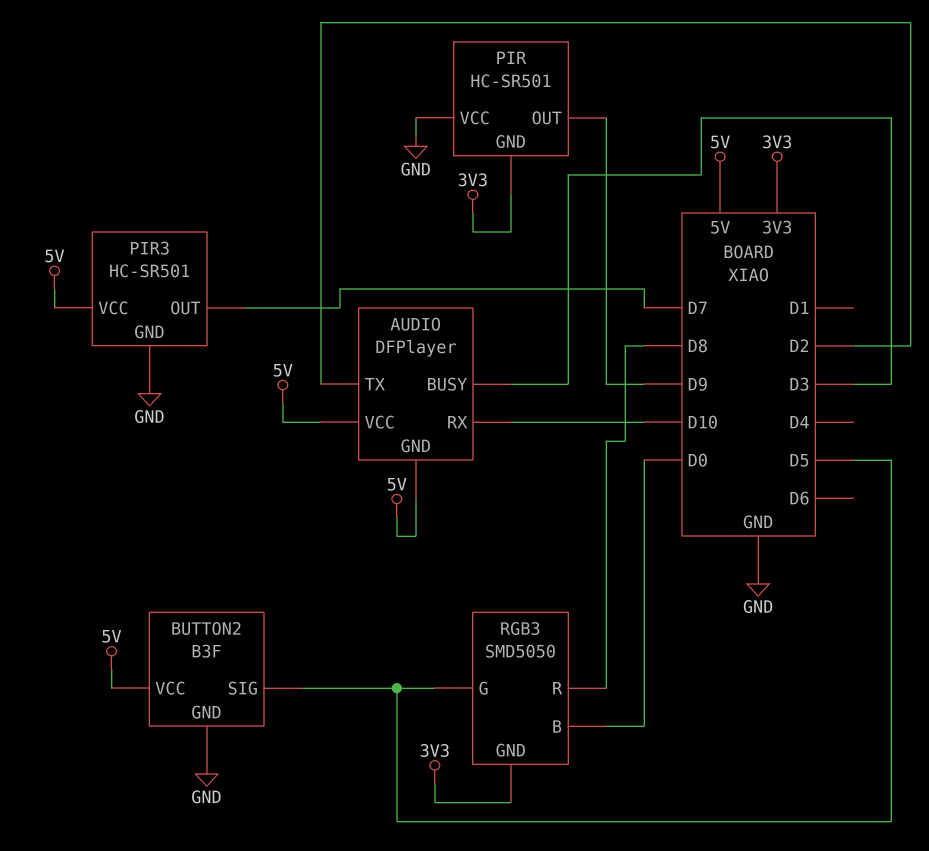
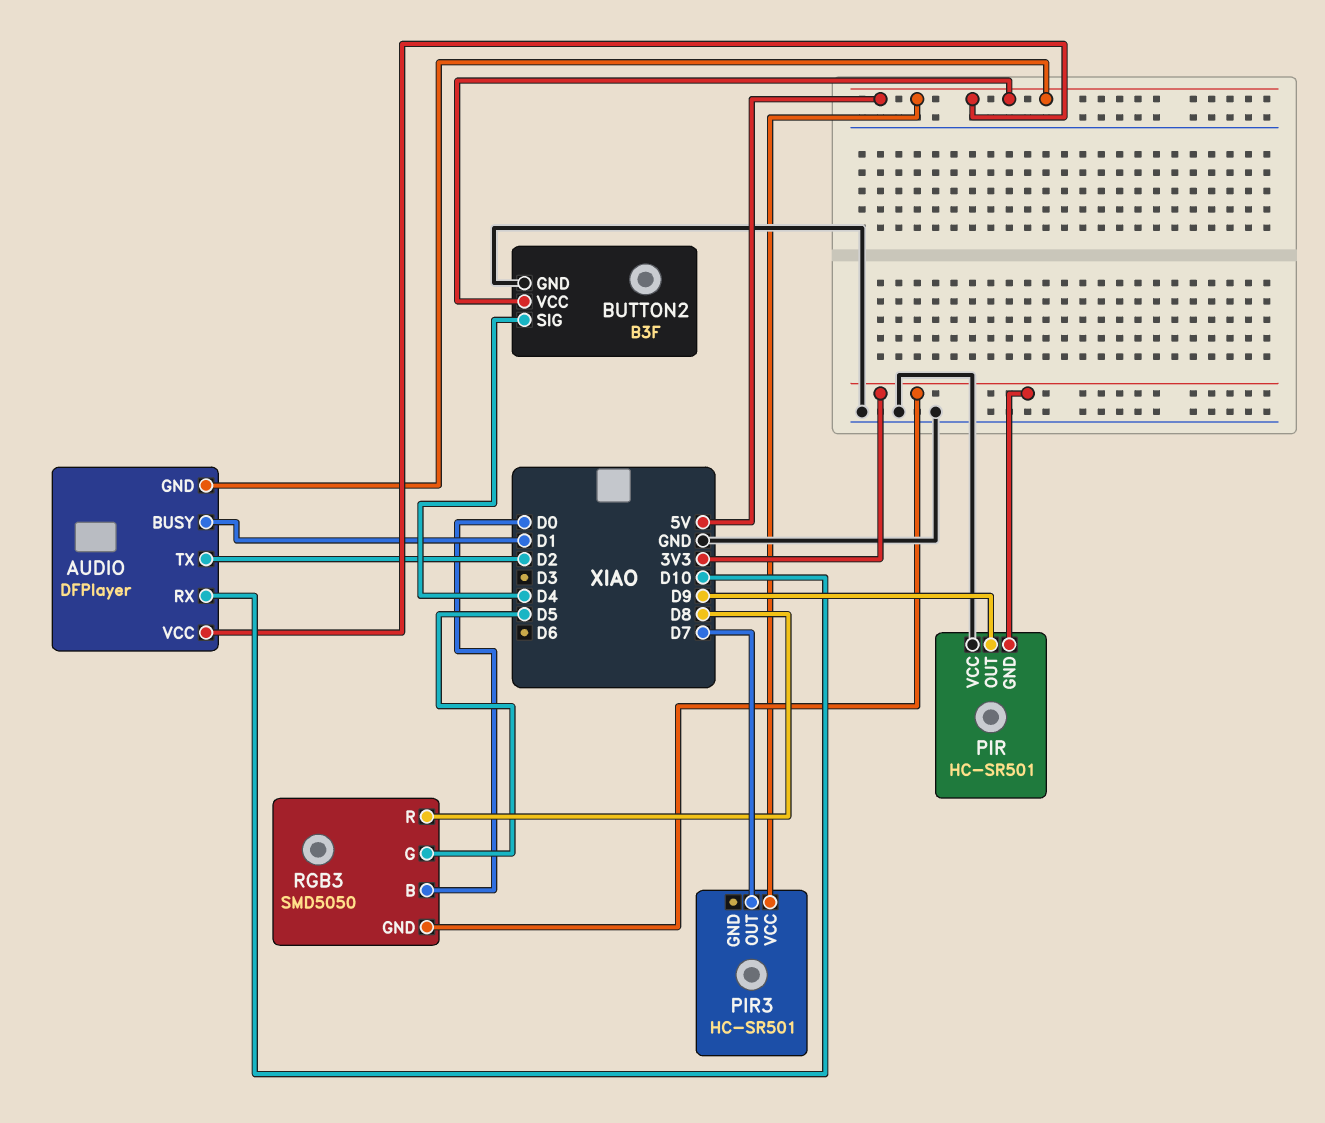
AUDIO pin BUSY: D3 -> D1
BUTTON2 pin SIG: D5 -> D4
PIR3 pin GND: GND -> none

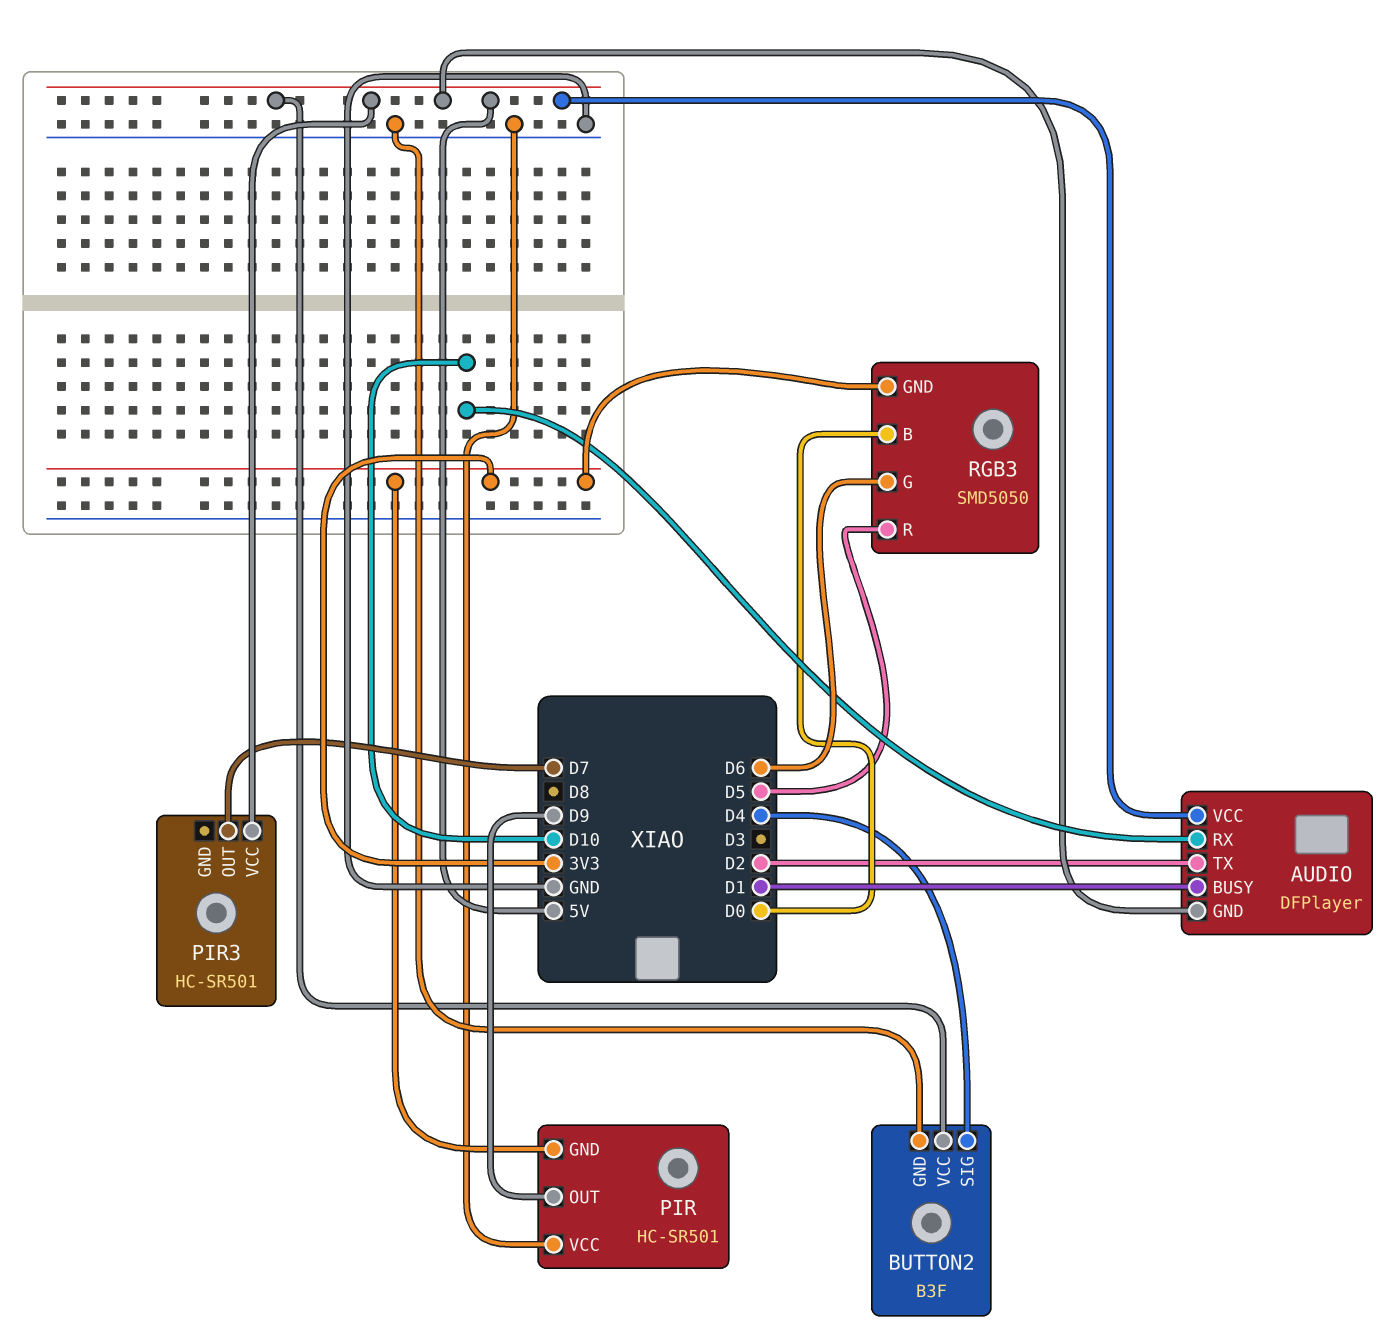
RGB3 pin G: D5 -> D6
RGB3 pin R: D8 -> D5

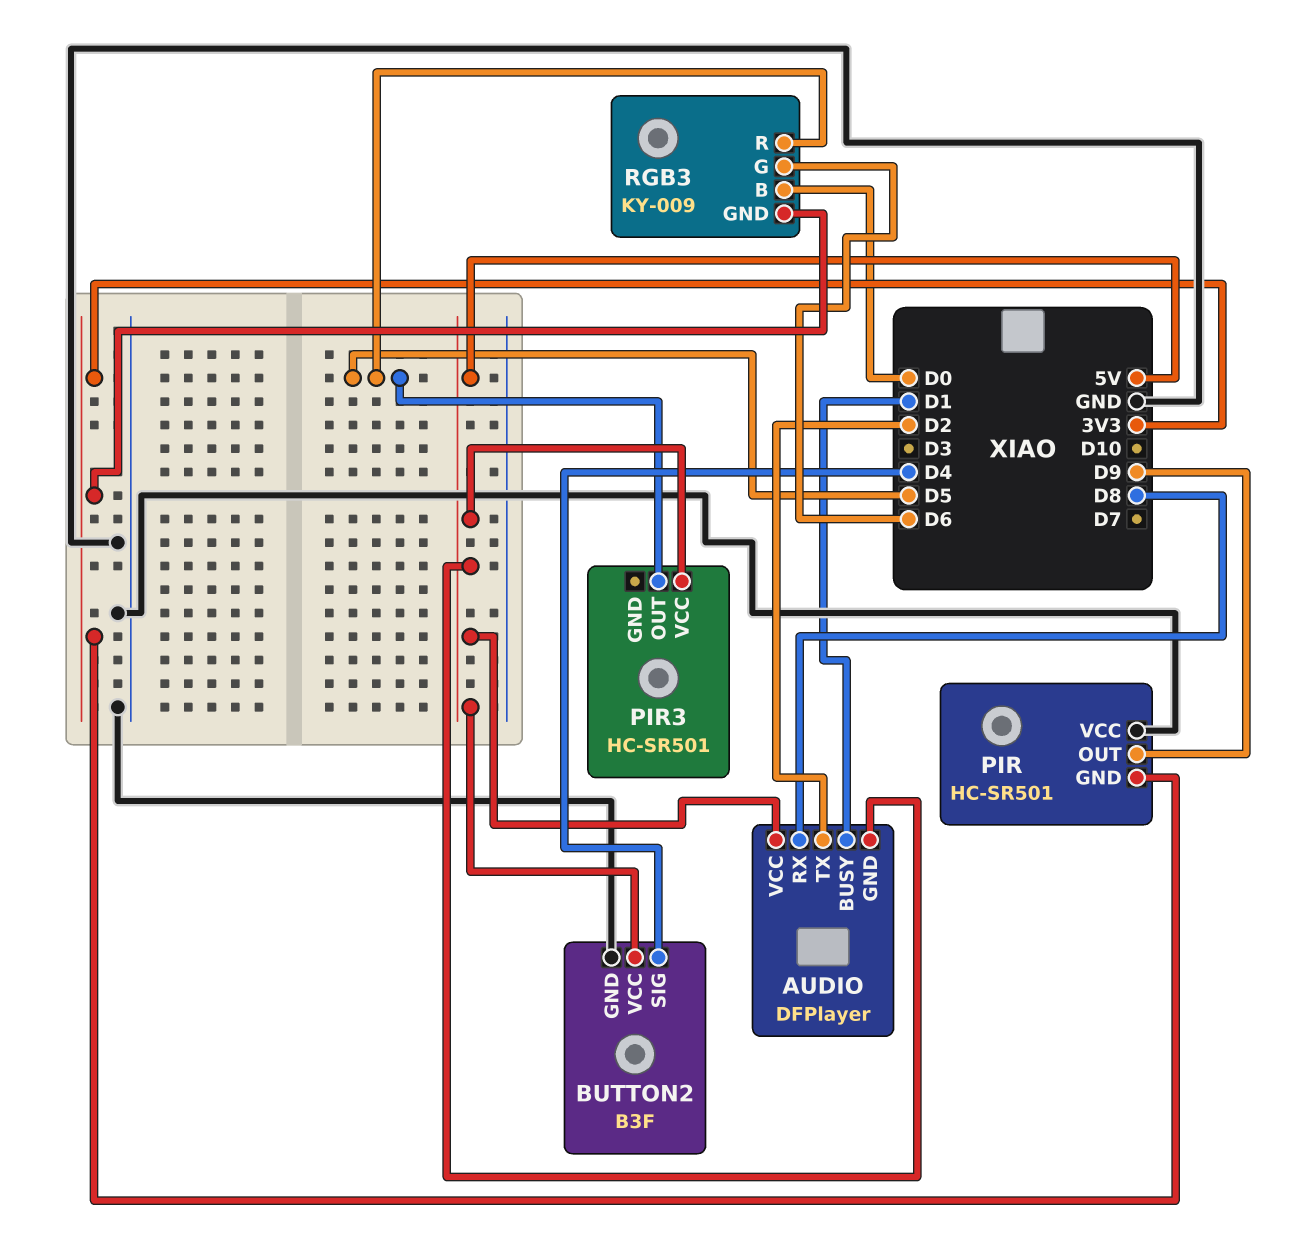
AUDIO pin RX: D10 -> D8
PIR3 pin OUT: D7 -> D5
RGB3: SMD5050 -> KY-009

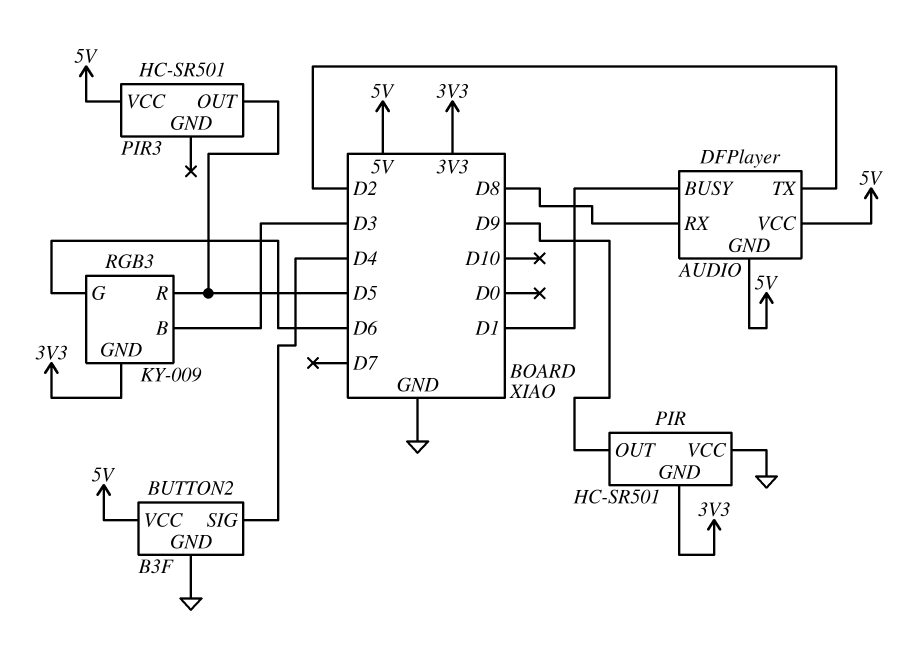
RGB3 pin B: D0 -> D3

